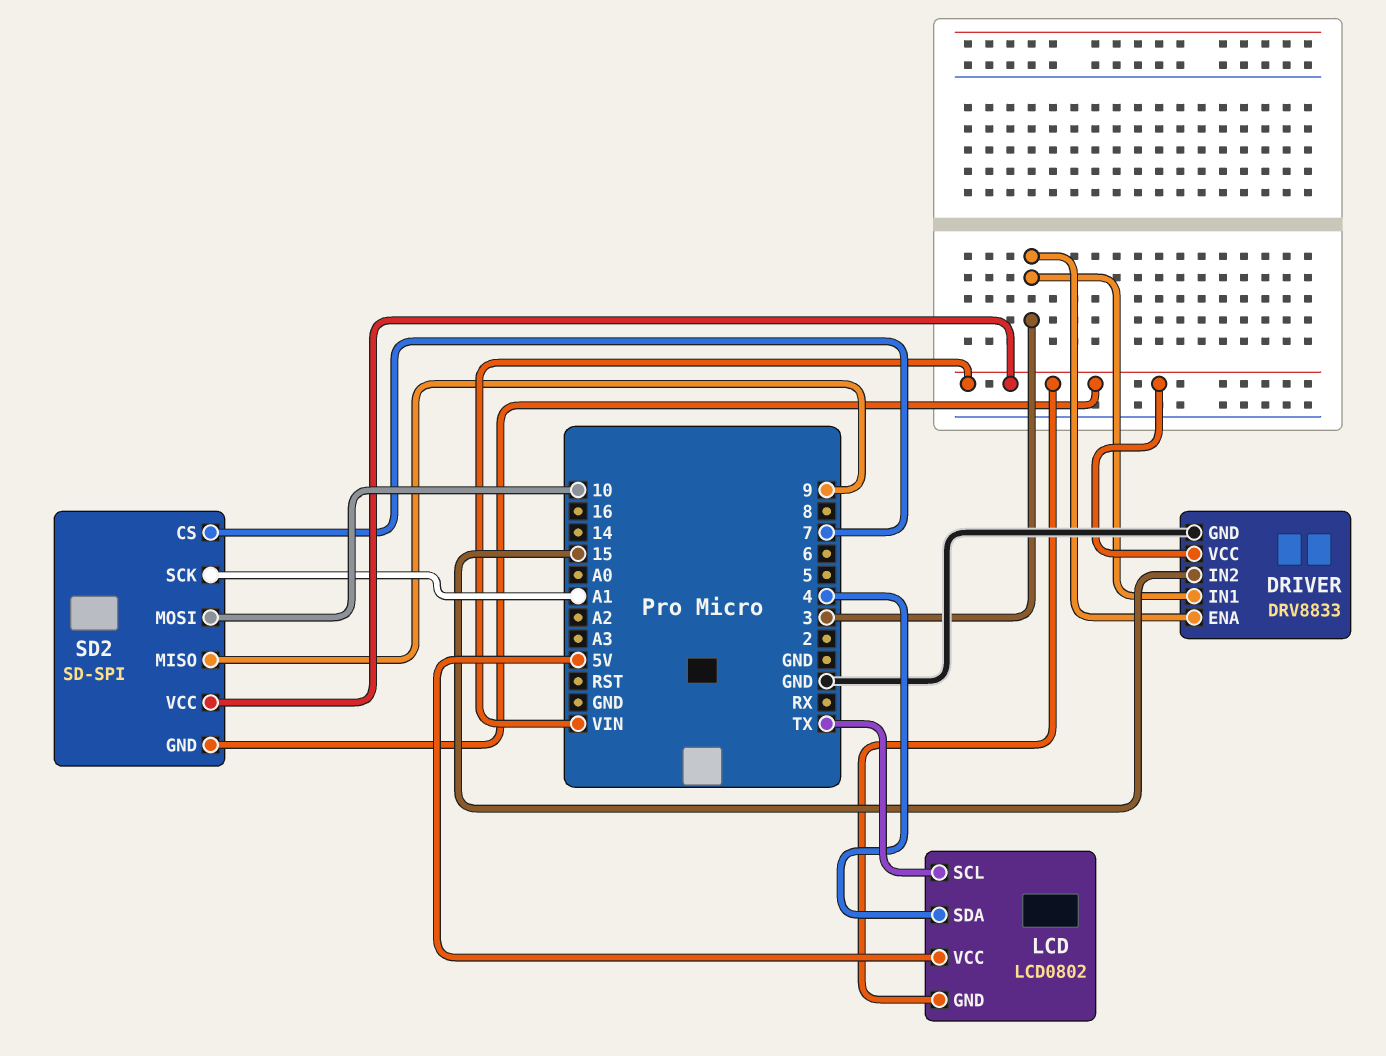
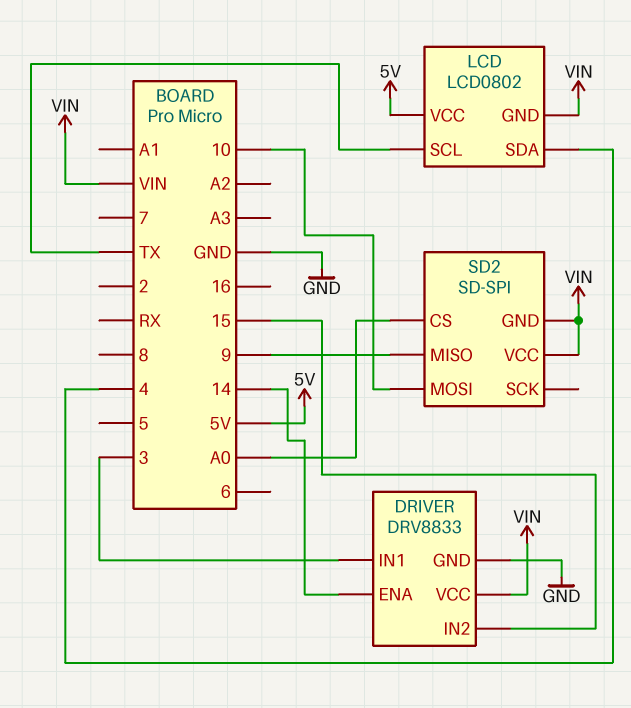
DRIVER pin ENA: 3 -> 14
SD2 pin CS: 7 -> A0
SD2 pin SCK: A1 -> none

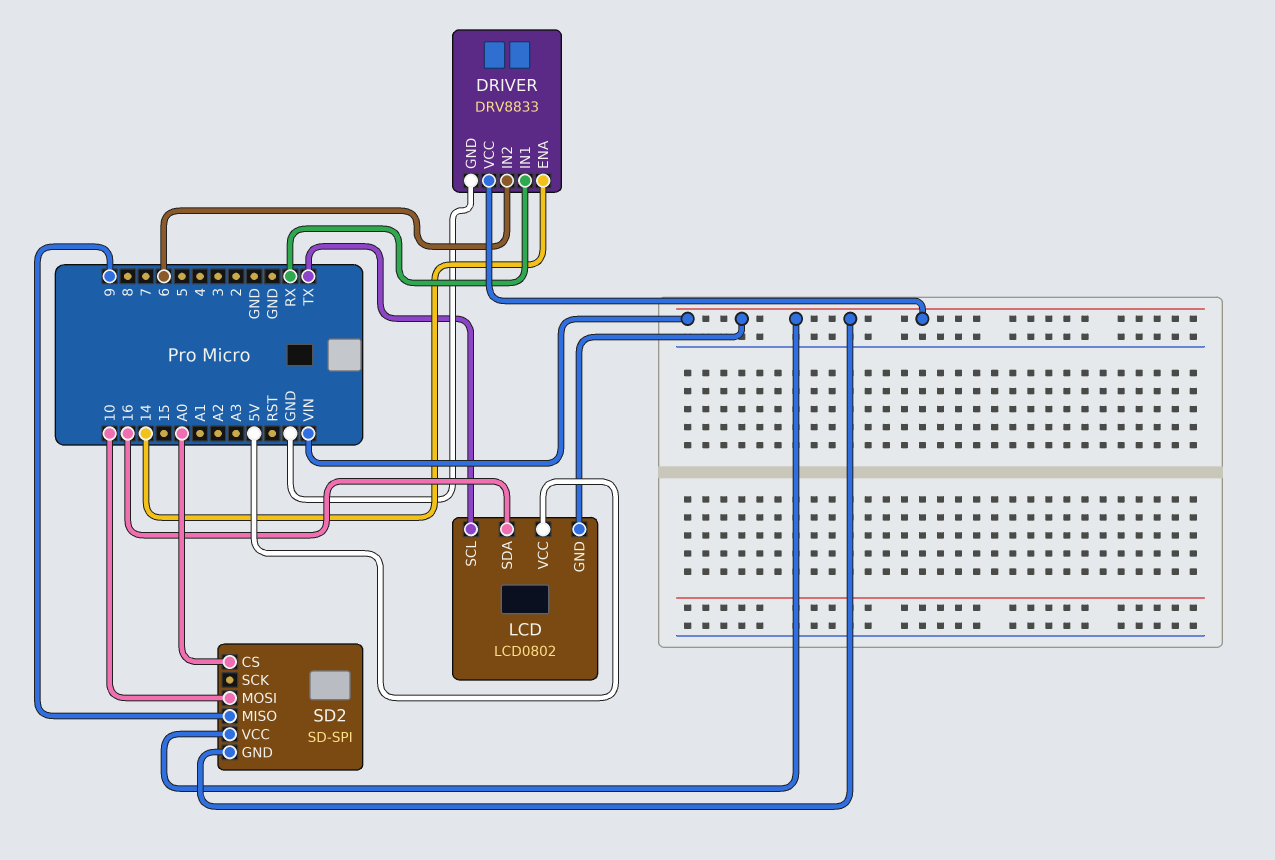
DRIVER pin IN1: 3 -> RX
DRIVER pin IN2: 15 -> 6
LCD pin SDA: 4 -> 16

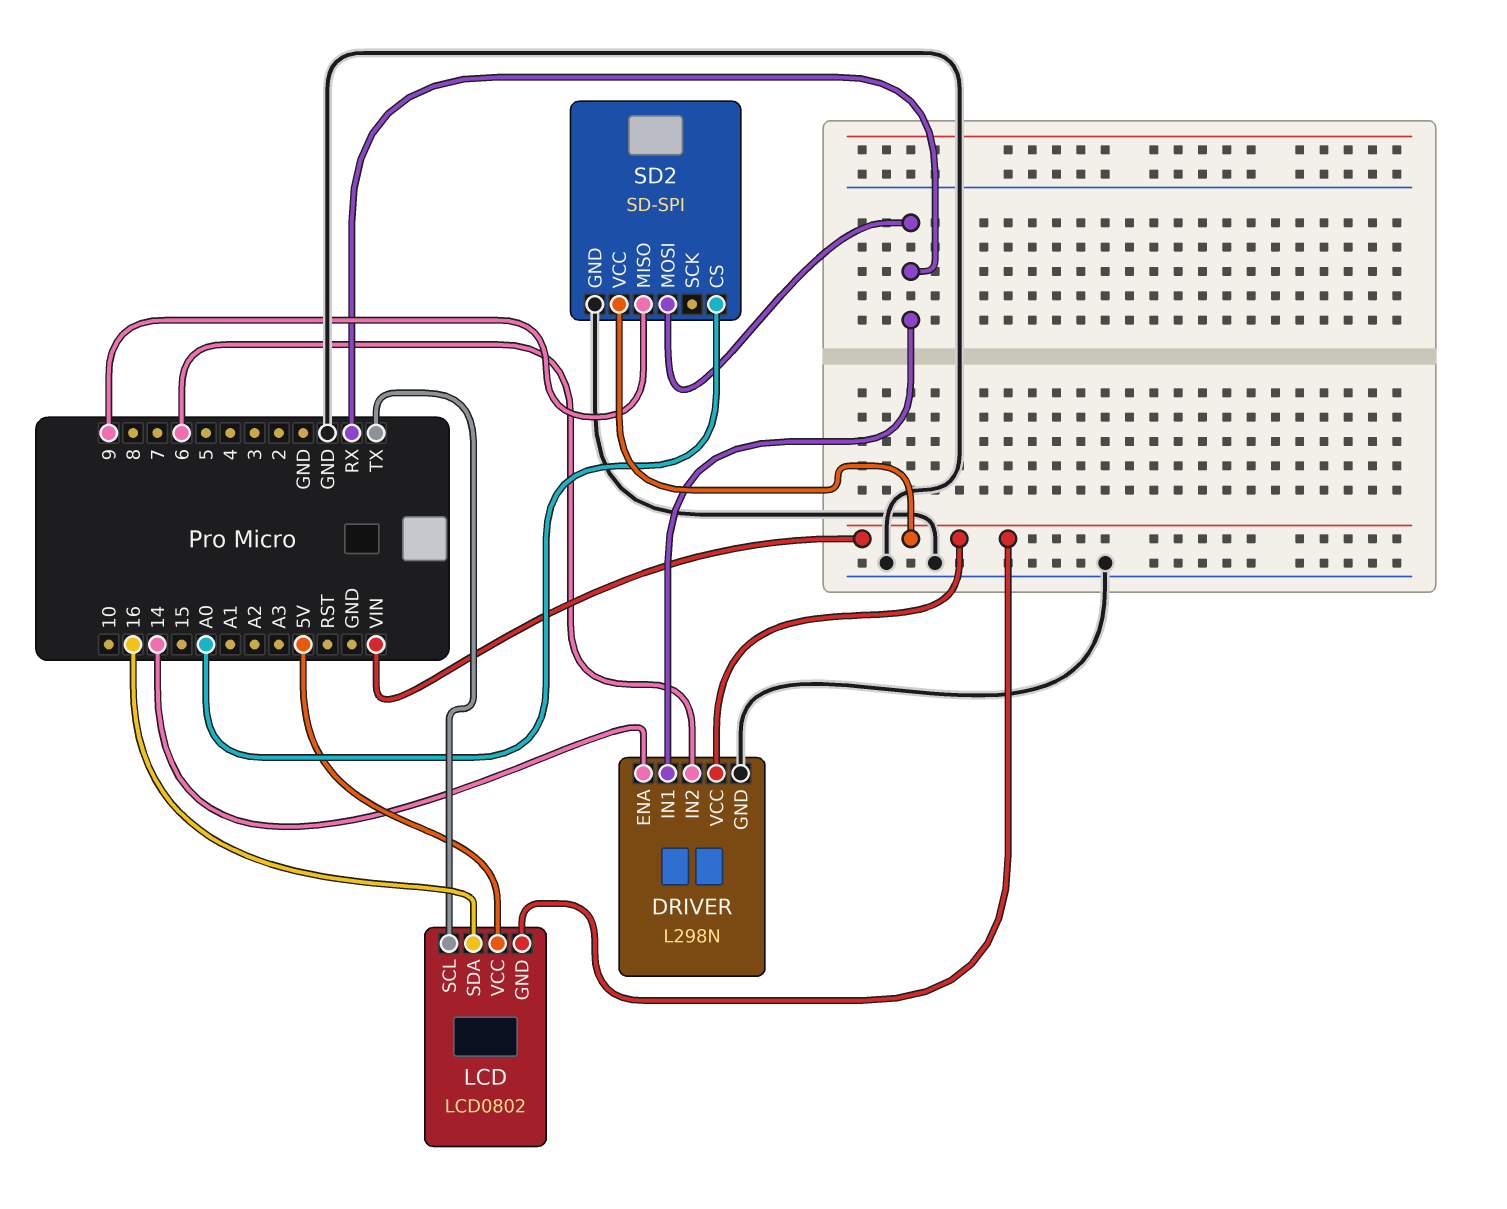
DRIVER: DRV8833 -> L298N
SD2 pin GND: VIN -> GND
SD2 pin MOSI: 10 -> RX

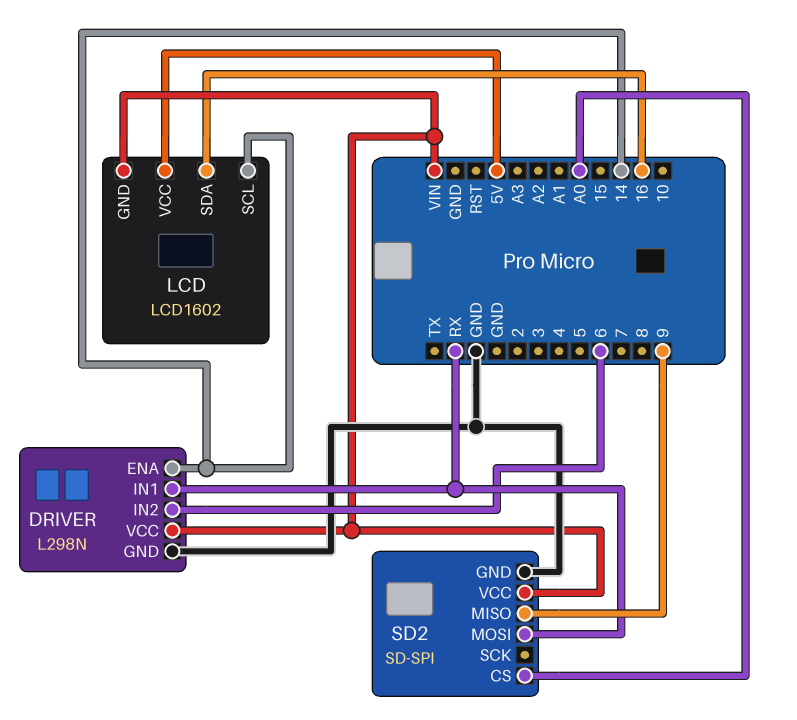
LCD: LCD0802 -> LCD1602
LCD pin SCL: TX -> 14

